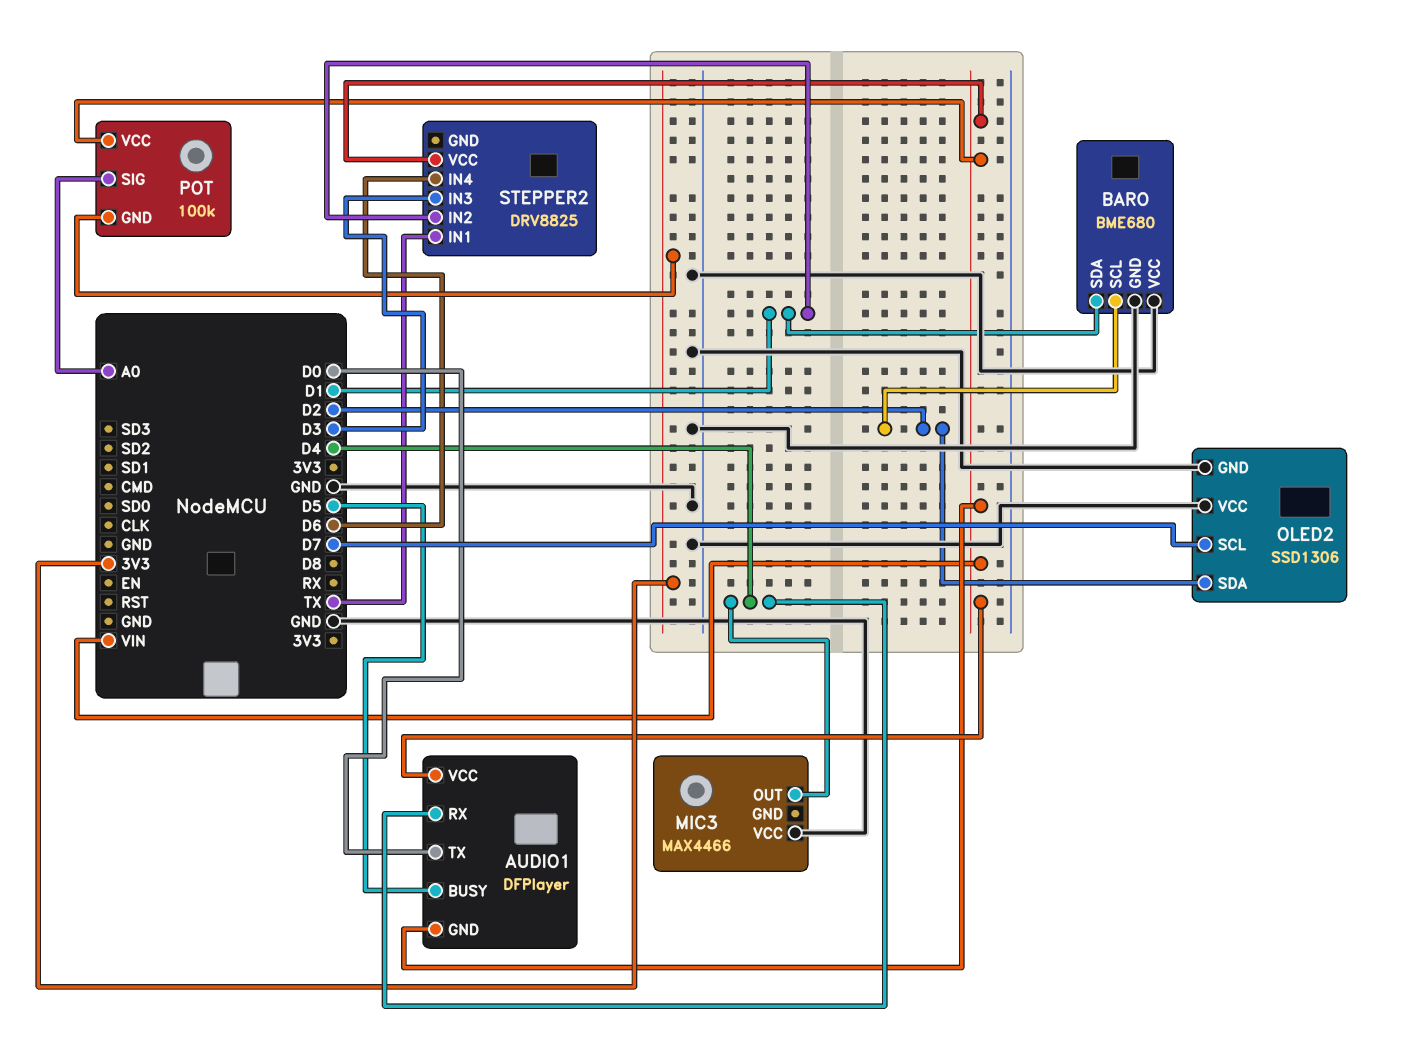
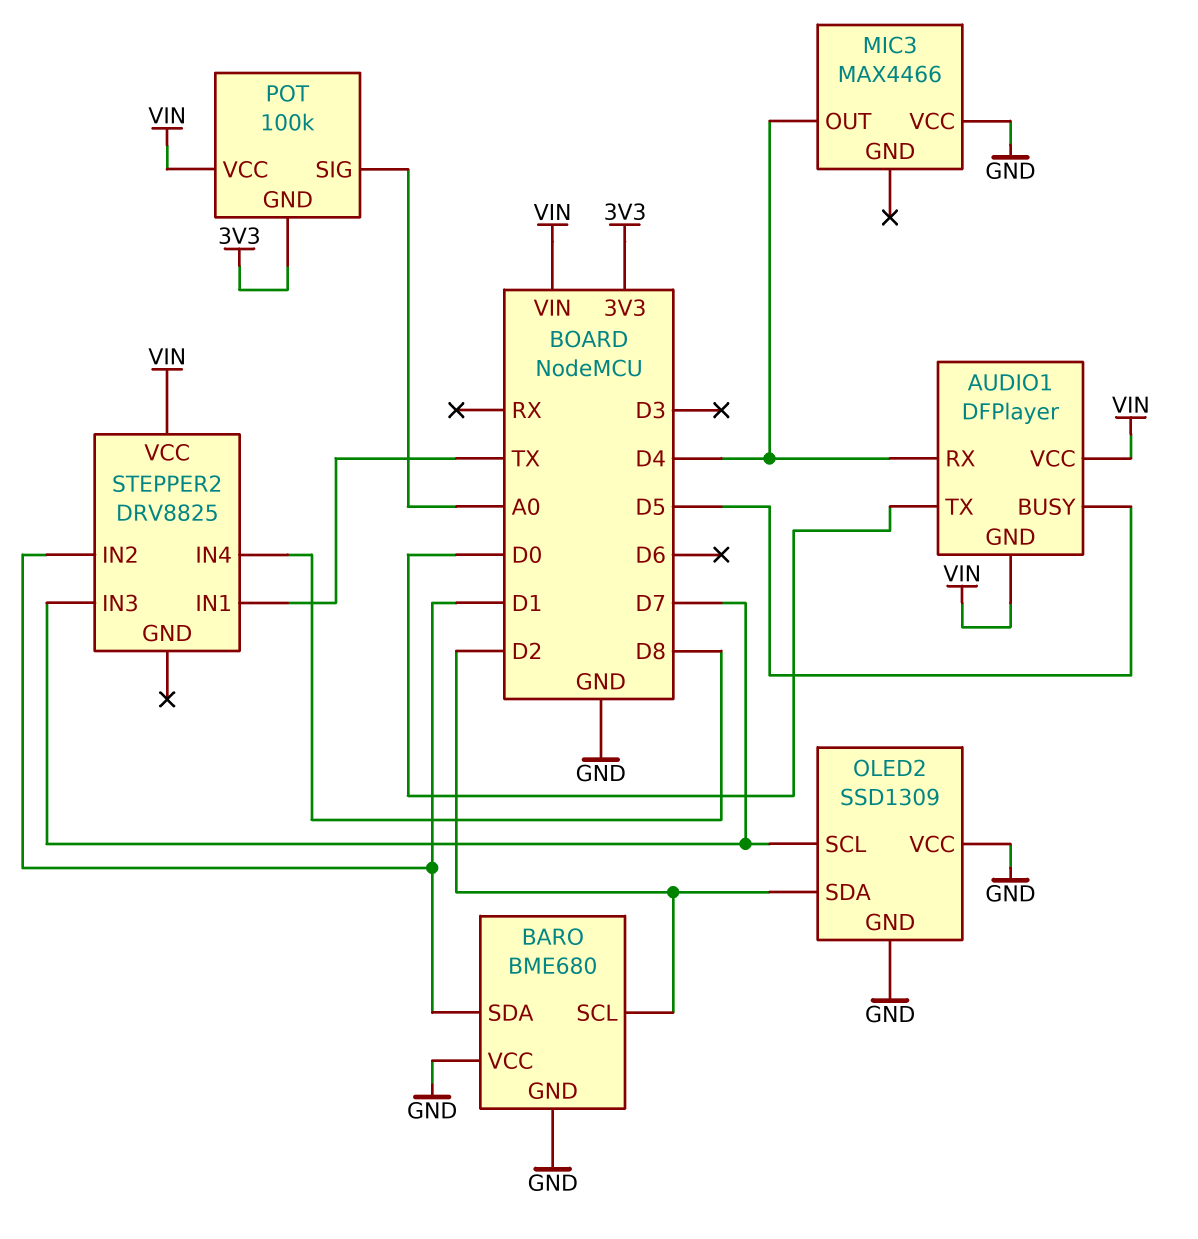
OLED2: SSD1306 -> SSD1309
STEPPER2 pin IN3: D3 -> D7
STEPPER2 pin IN4: D6 -> D8

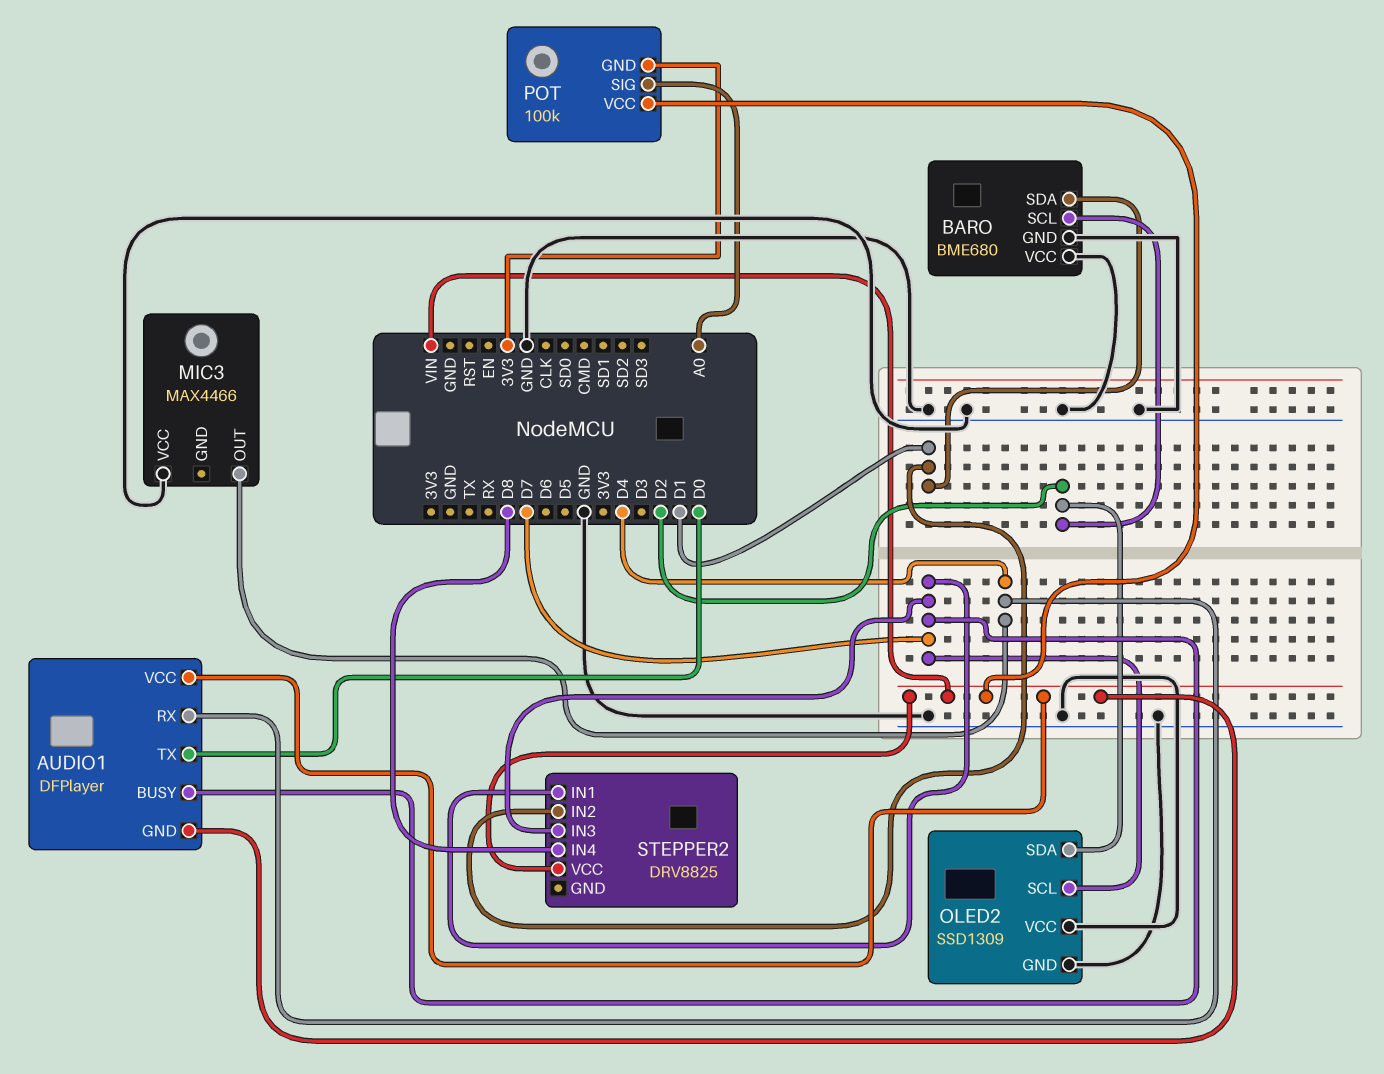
AUDIO1 pin BUSY: D5 -> D7
STEPPER2 pin IN1: TX -> D7

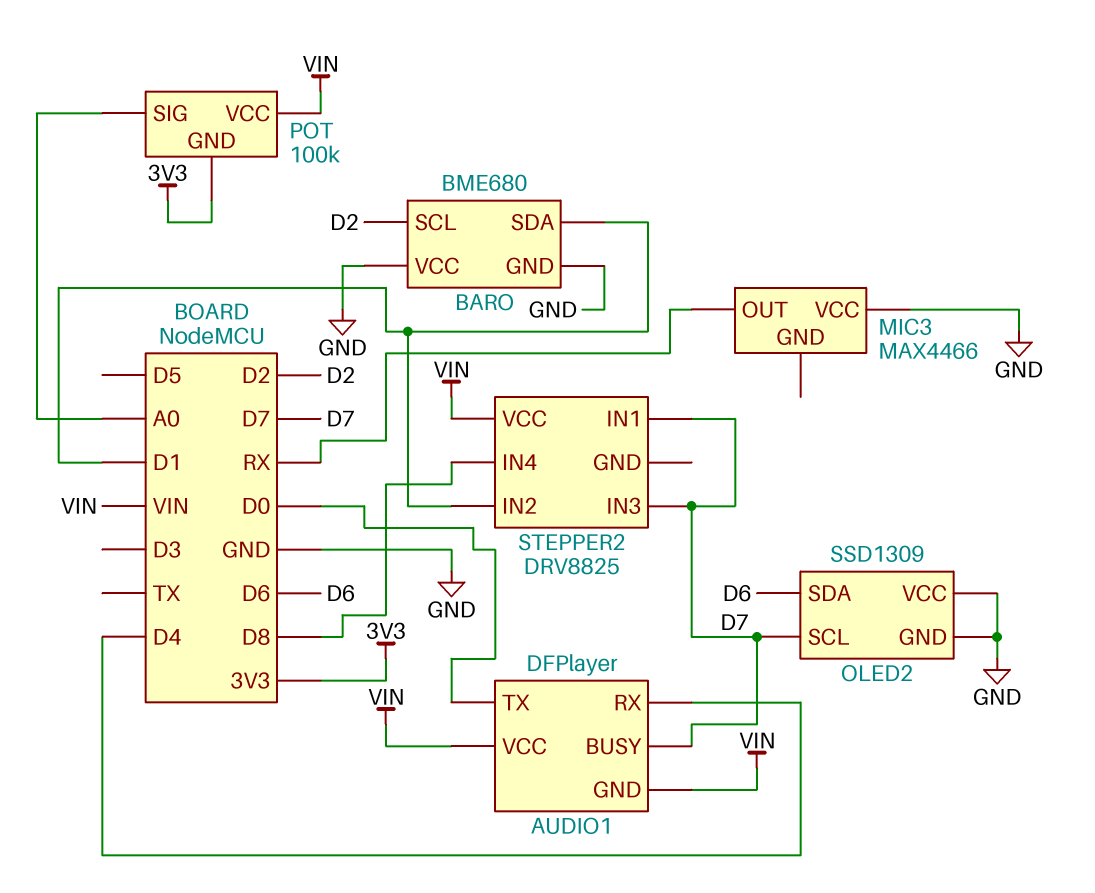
MIC3 pin OUT: D4 -> RX
OLED2 pin SDA: D2 -> D6

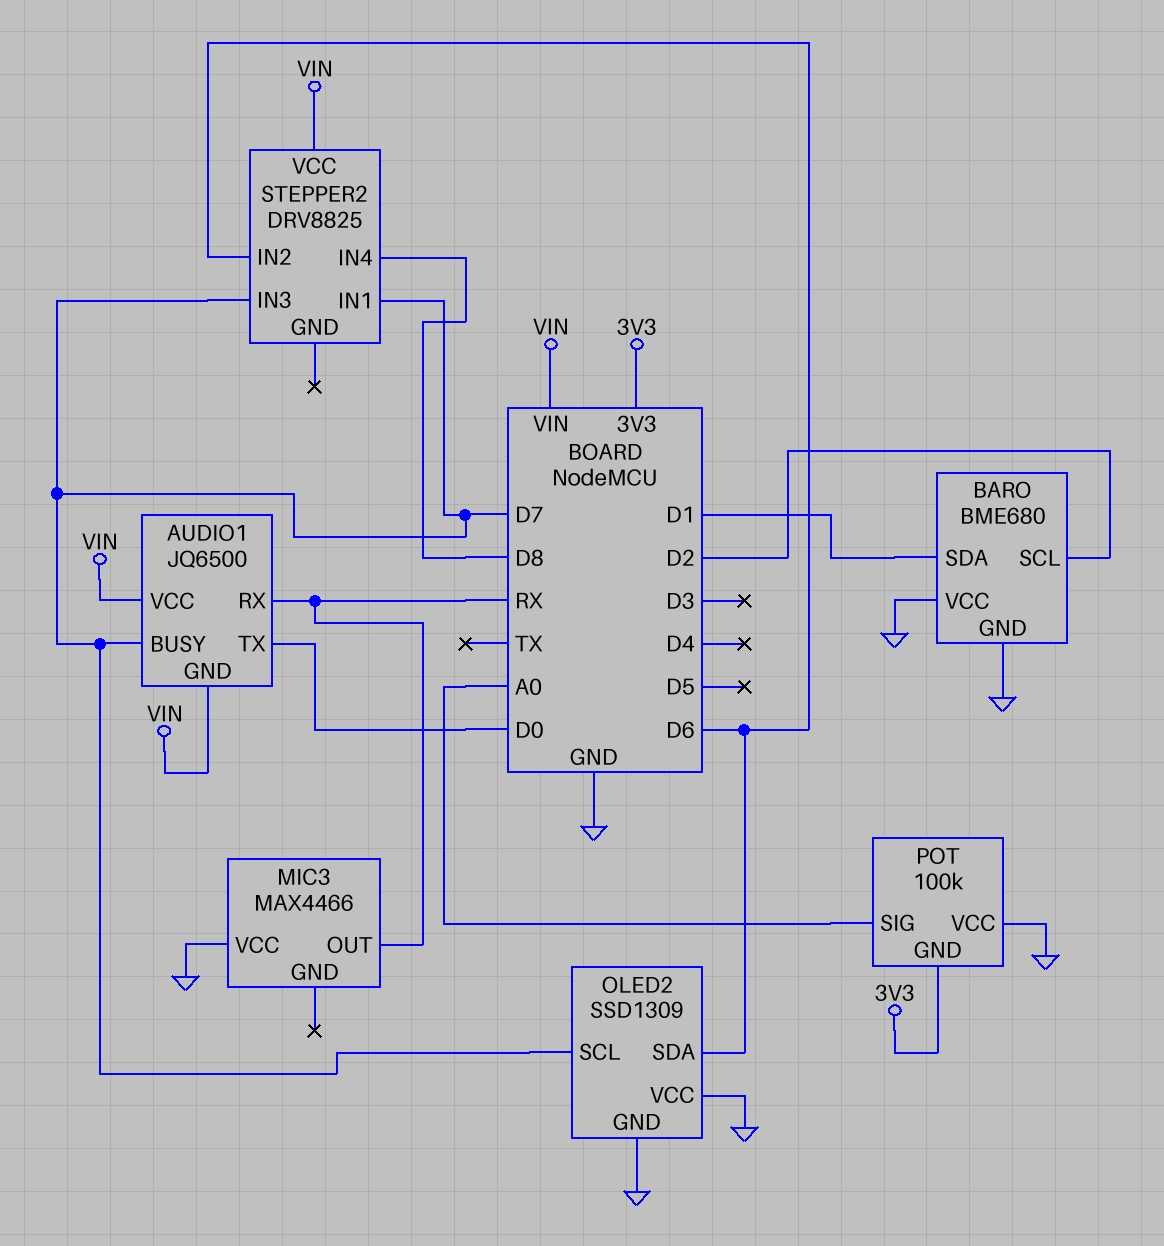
AUDIO1: DFPlayer -> JQ6500
AUDIO1 pin RX: D4 -> RX
POT pin VCC: VIN -> GND
STEPPER2 pin IN2: D1 -> D6

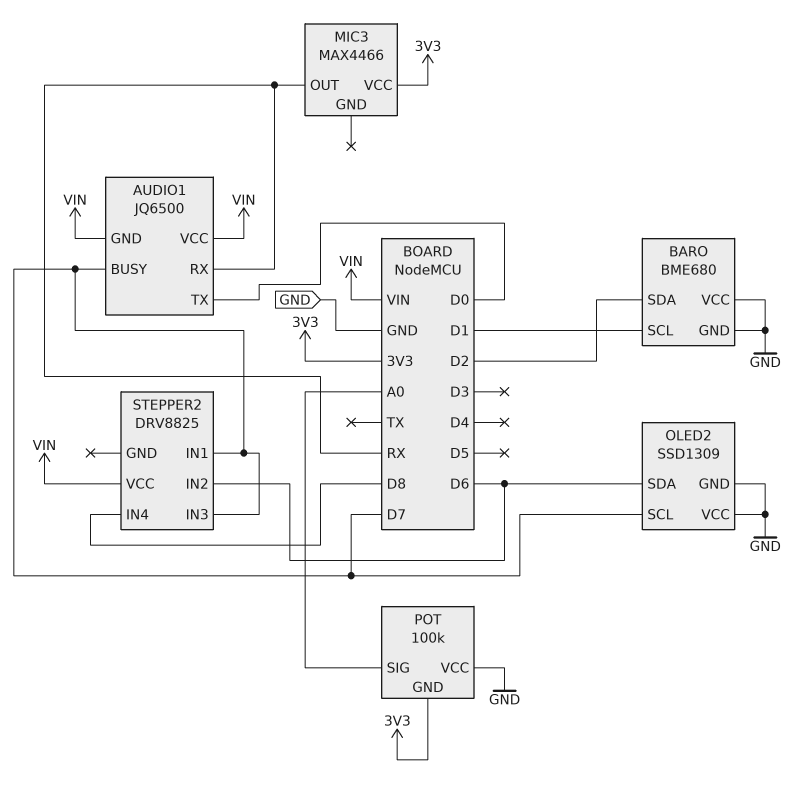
BARO pin SCL: D2 -> D1
BARO pin SDA: D1 -> D2
MIC3 pin VCC: GND -> 3V3

